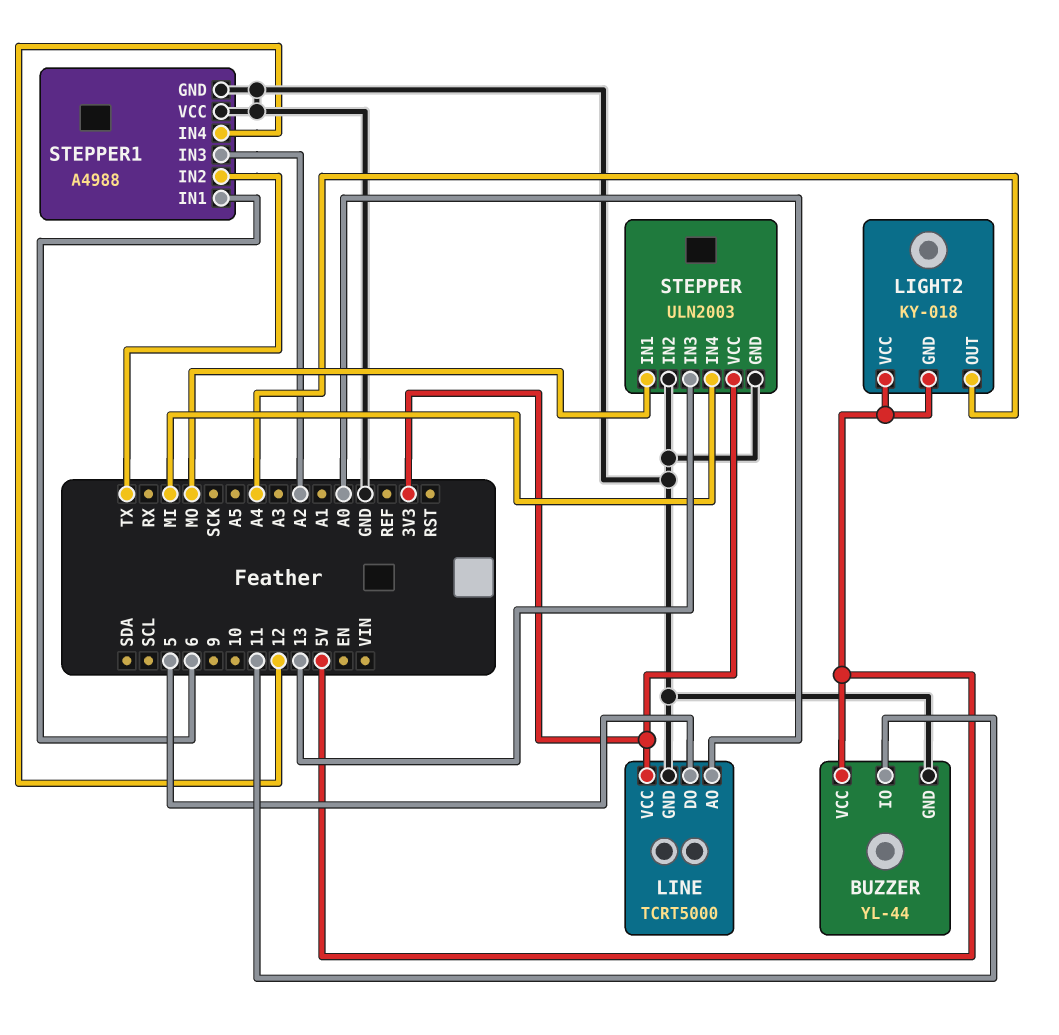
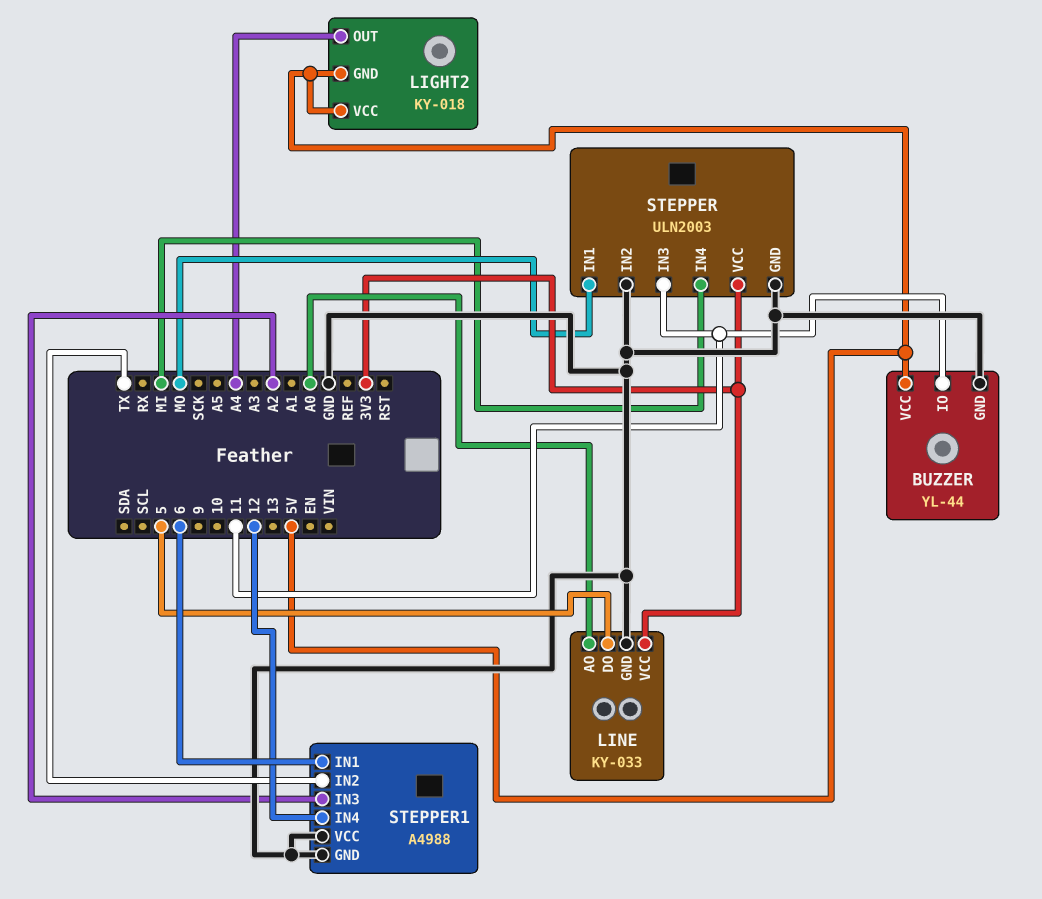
LINE: TCRT5000 -> KY-033
STEPPER pin IN3: 13 -> 11

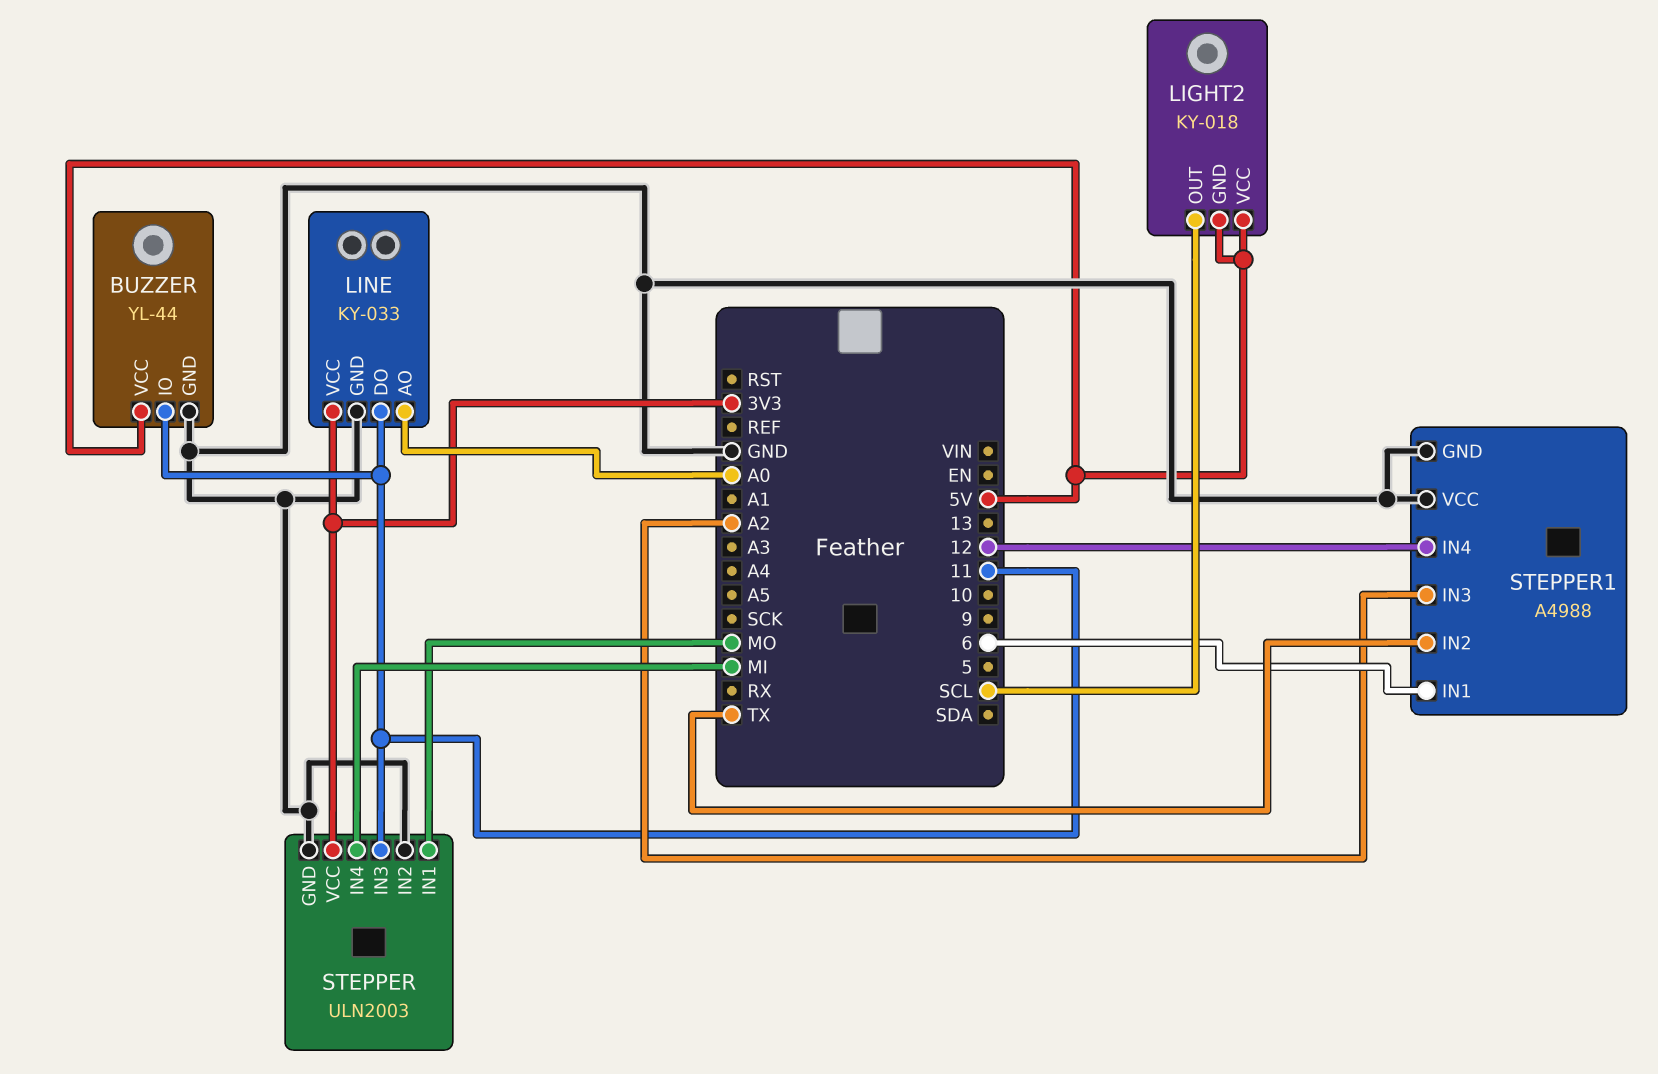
LIGHT2 pin OUT: A4 -> SCL
LINE pin DO: 5 -> 11

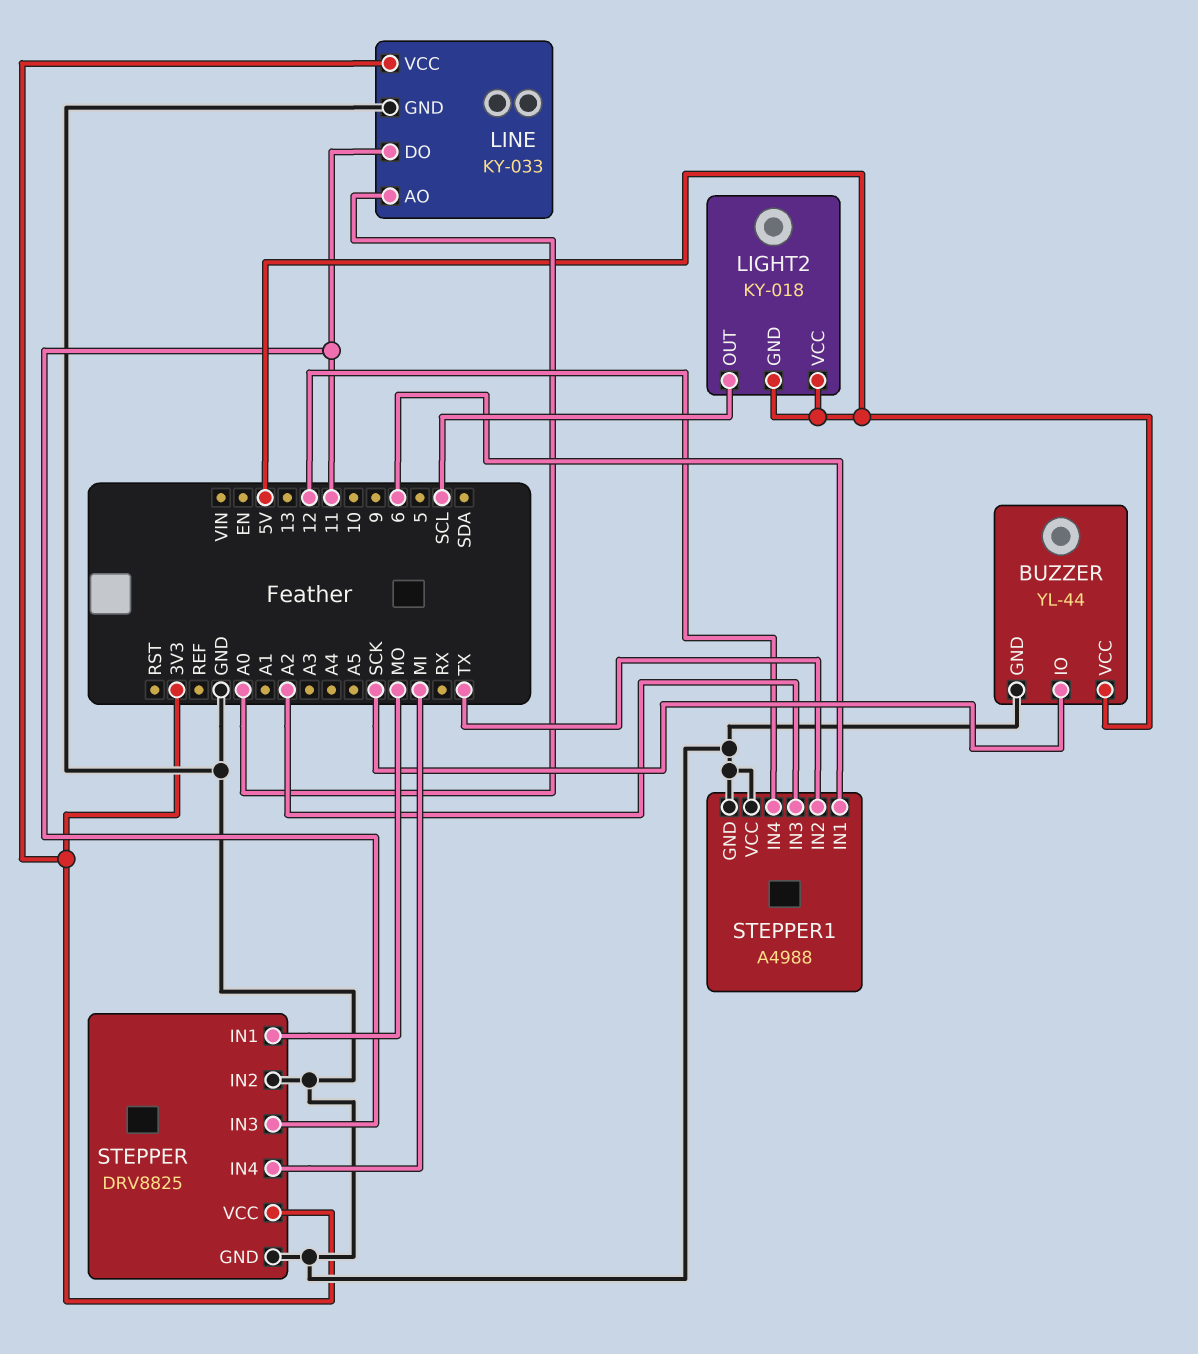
BUZZER pin IO: 11 -> SCK
STEPPER: ULN2003 -> DRV8825

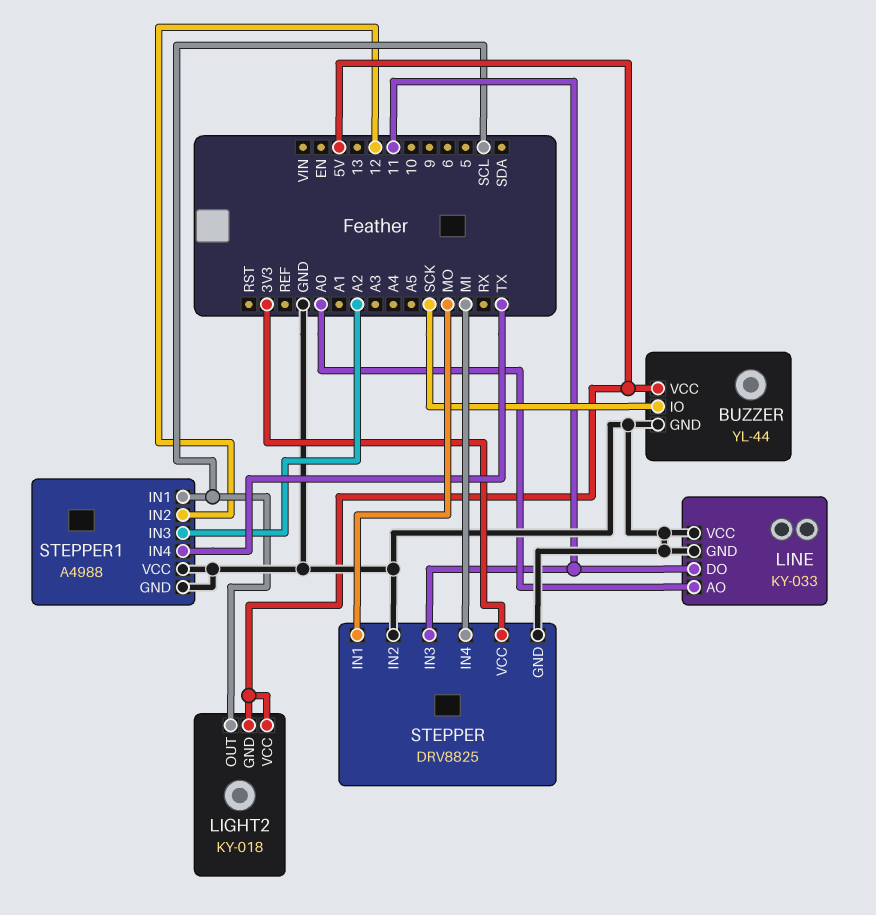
LINE pin VCC: 3V3 -> GND
STEPPER1 pin IN1: 6 -> SCL
STEPPER1 pin IN2: TX -> 12
STEPPER1 pin IN4: 12 -> TX

